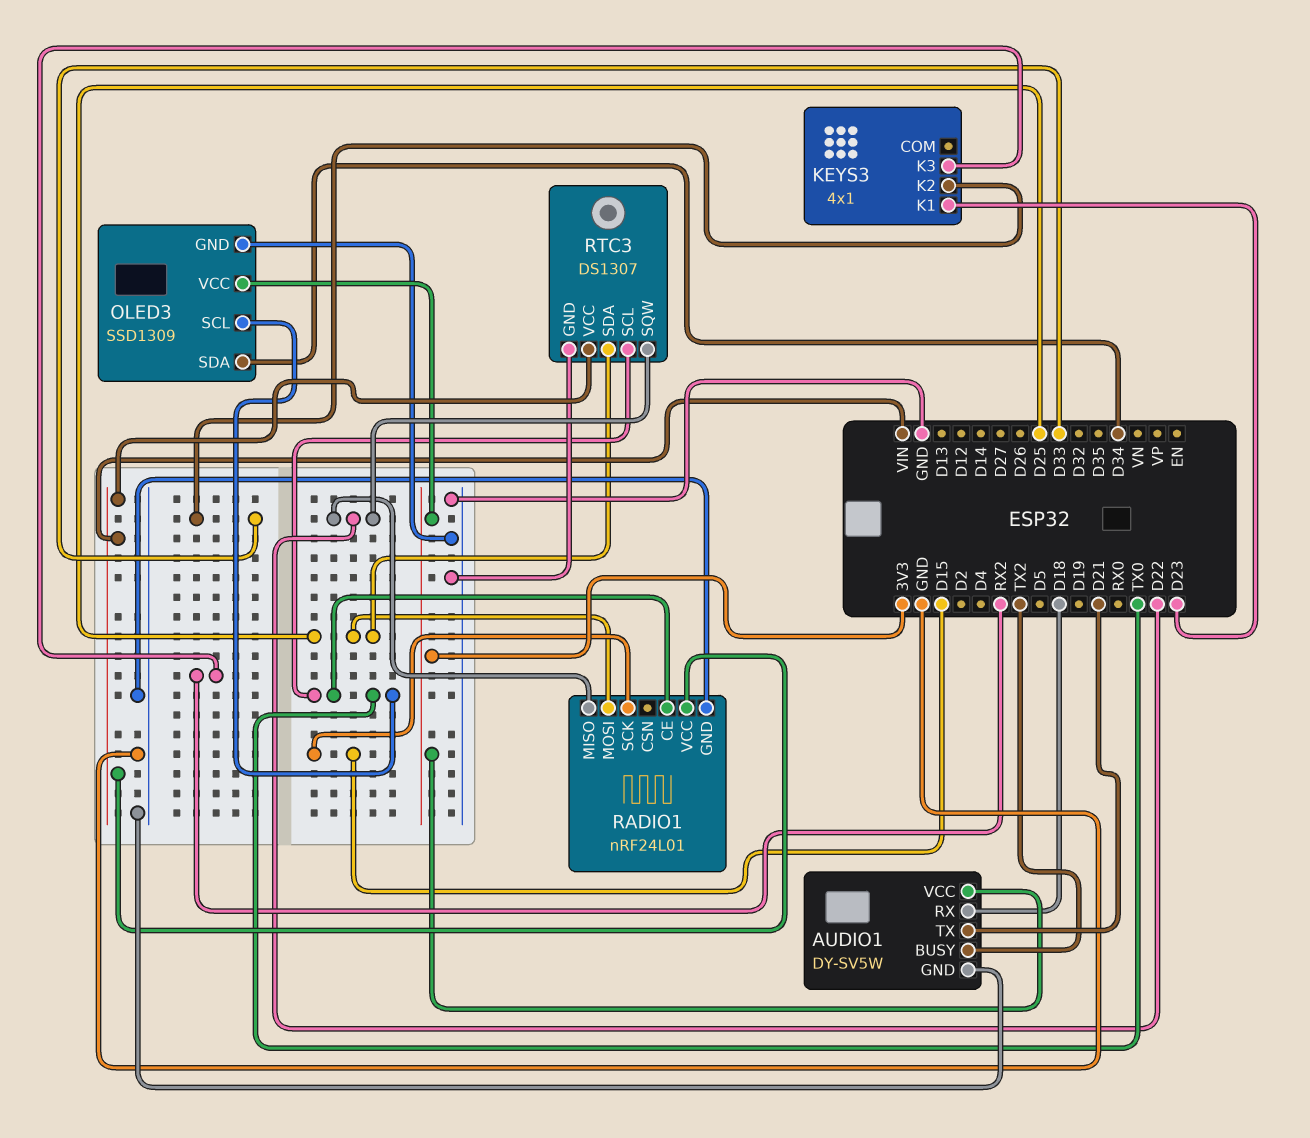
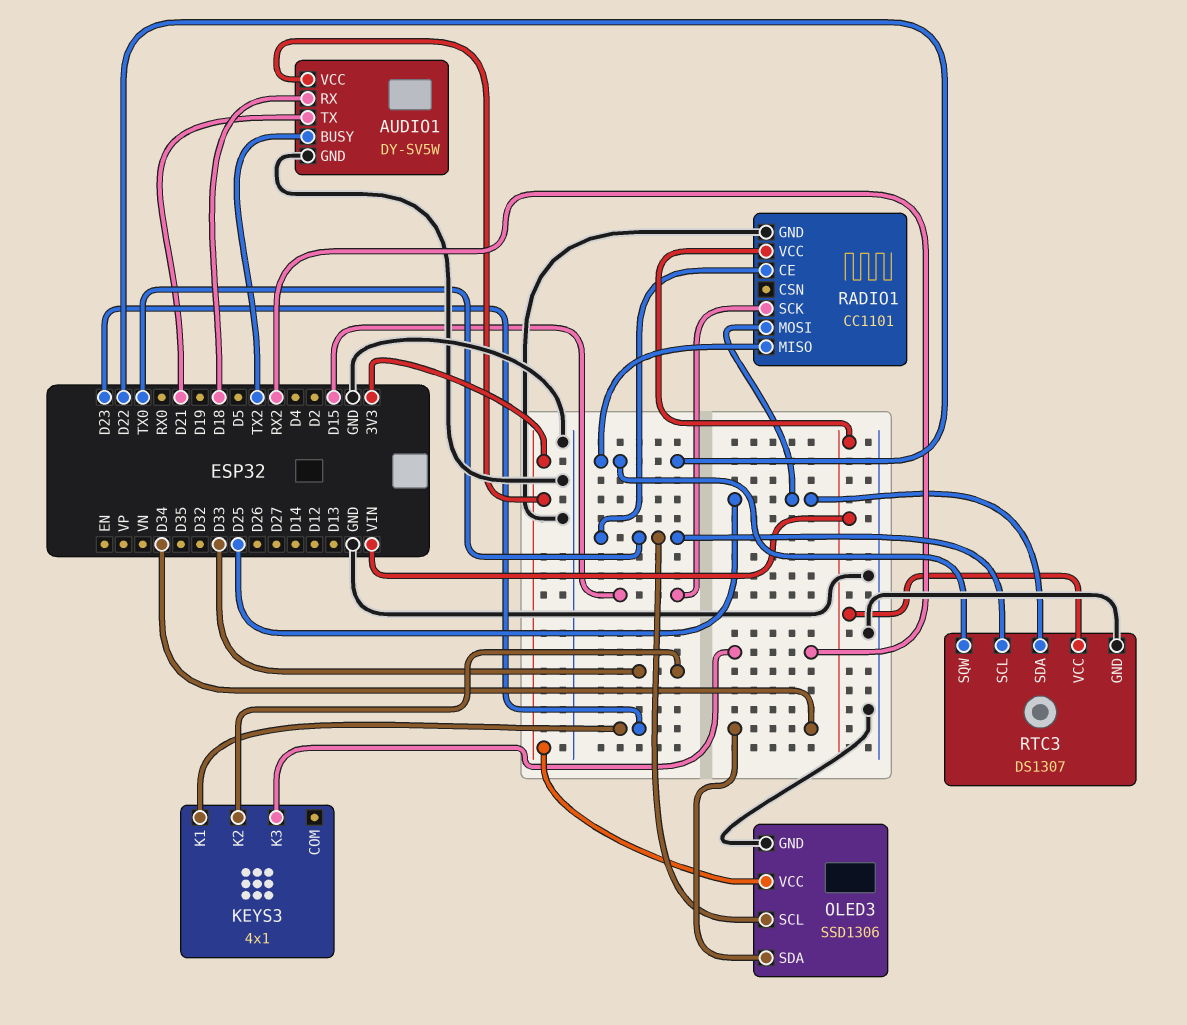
OLED3: SSD1309 -> SSD1306
RADIO1: nRF24L01 -> CC1101

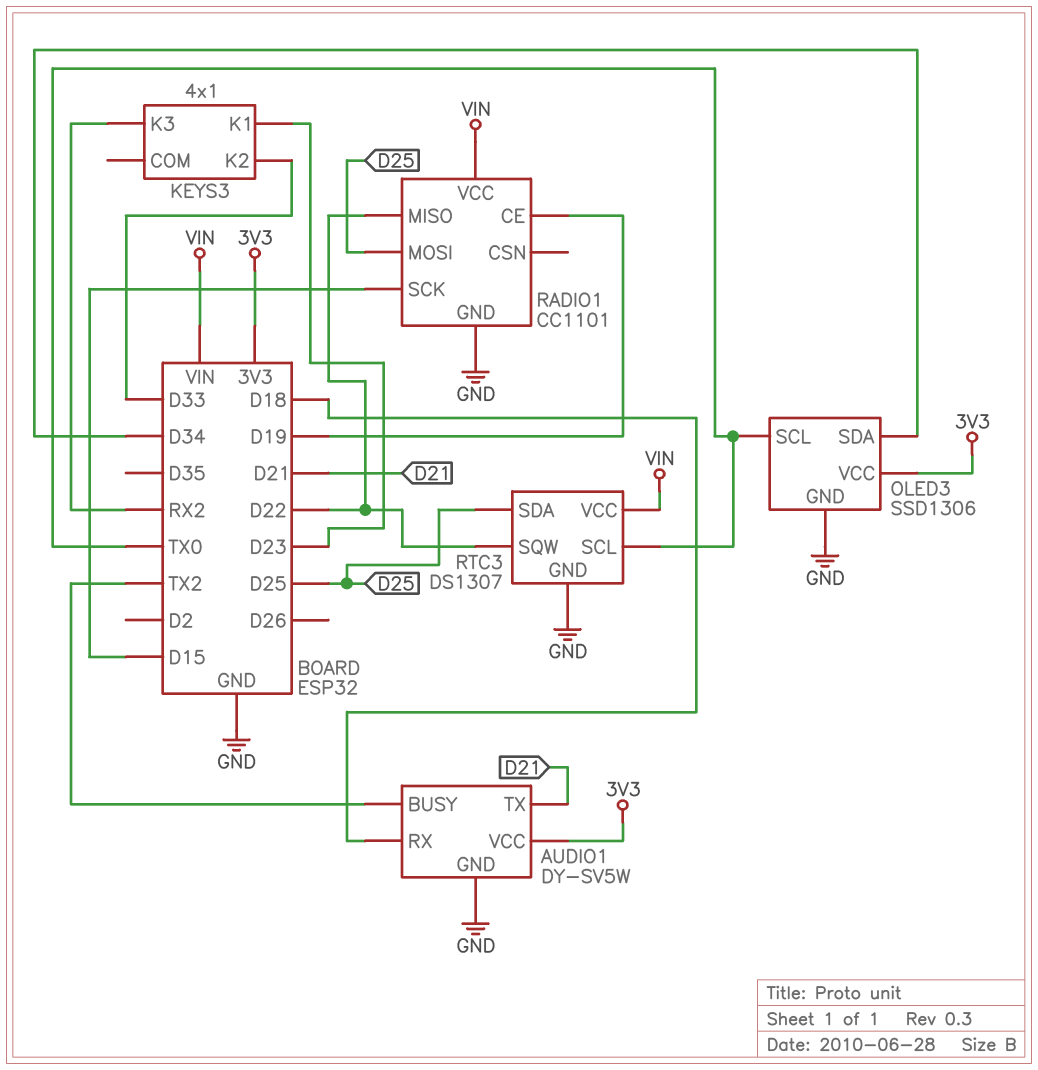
RADIO1 pin CE: TX0 -> D19

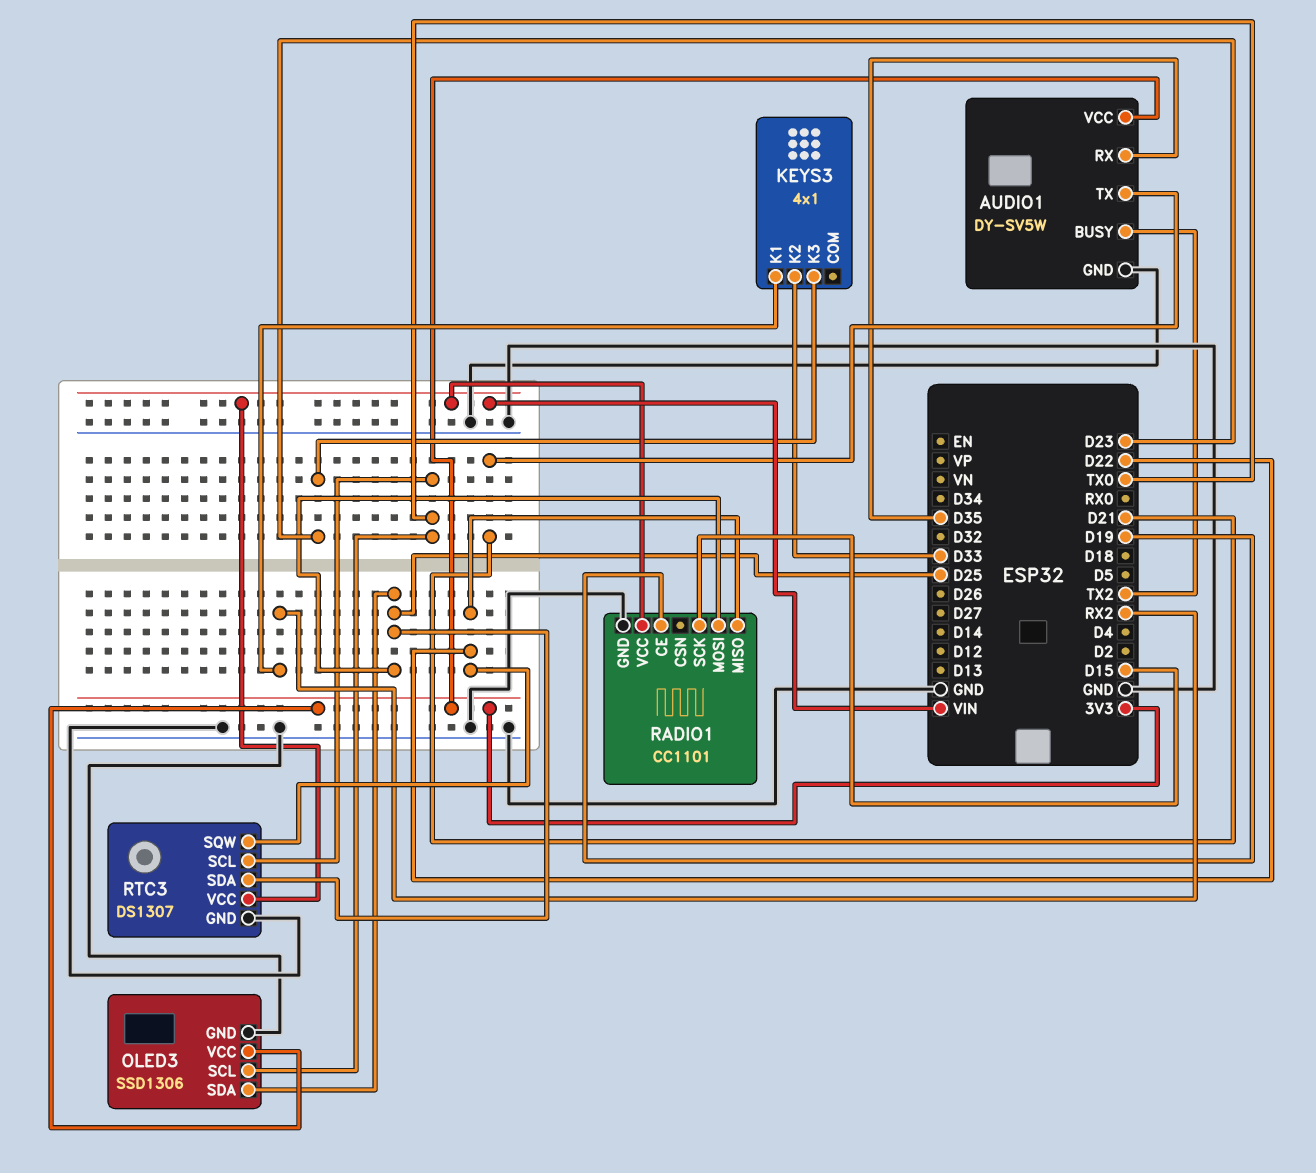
AUDIO1 pin RX: D18 -> D35
KEYS3 pin K1: D23 -> RX2
KEYS3 pin K3: RX2 -> D23
OLED3 pin SDA: D34 -> D25

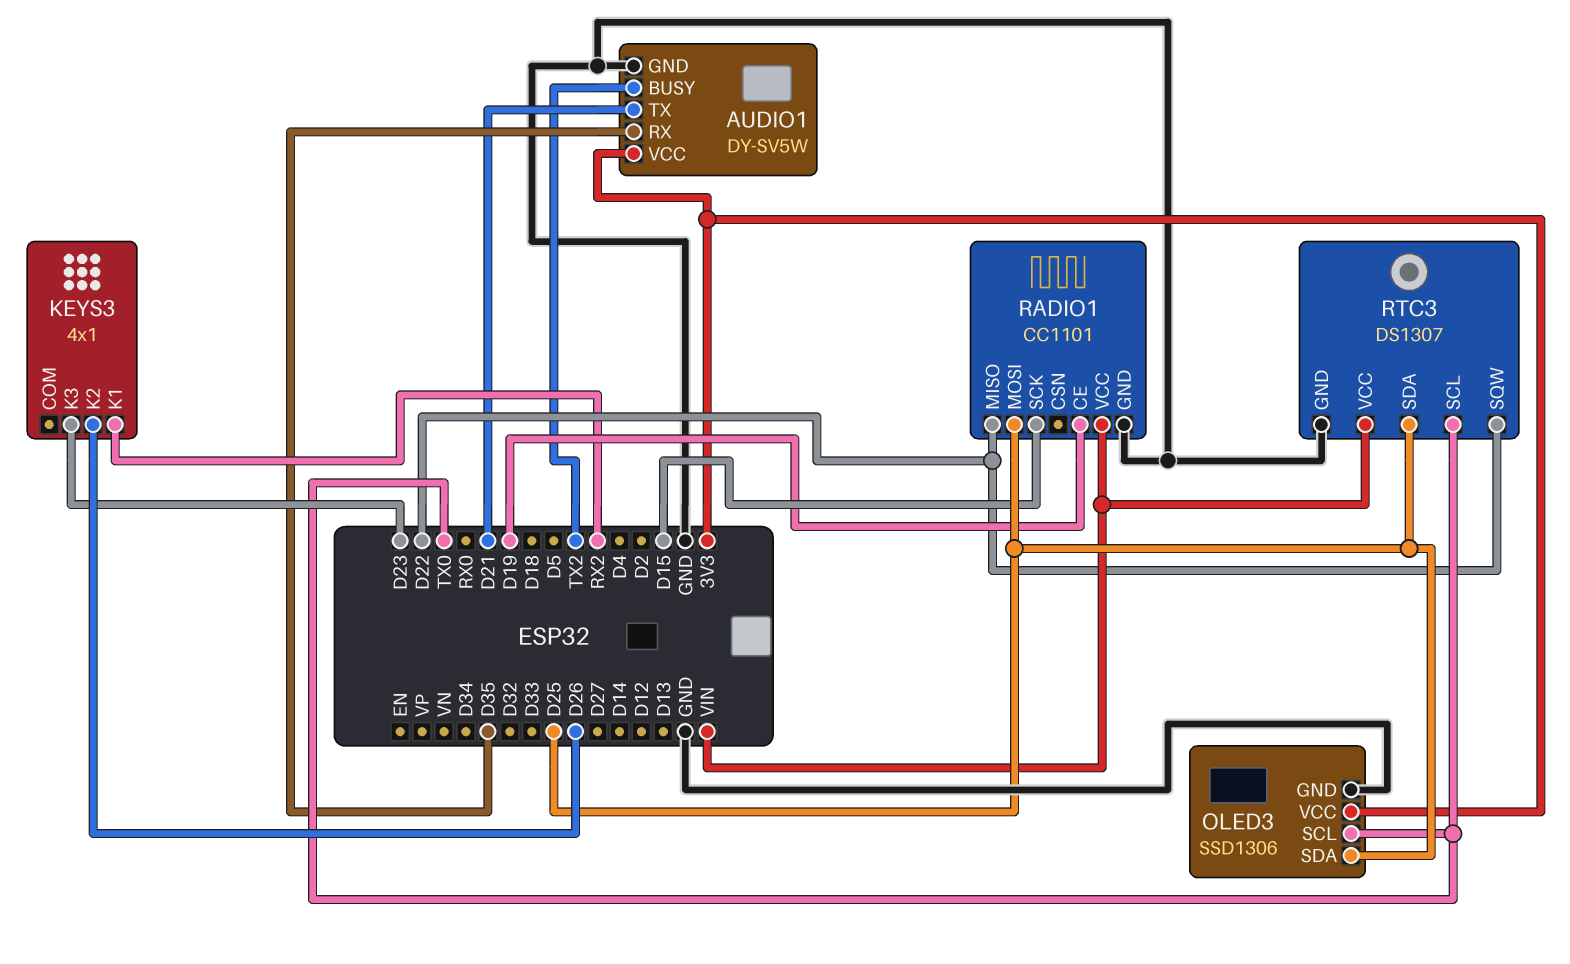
KEYS3 pin K2: D33 -> D26

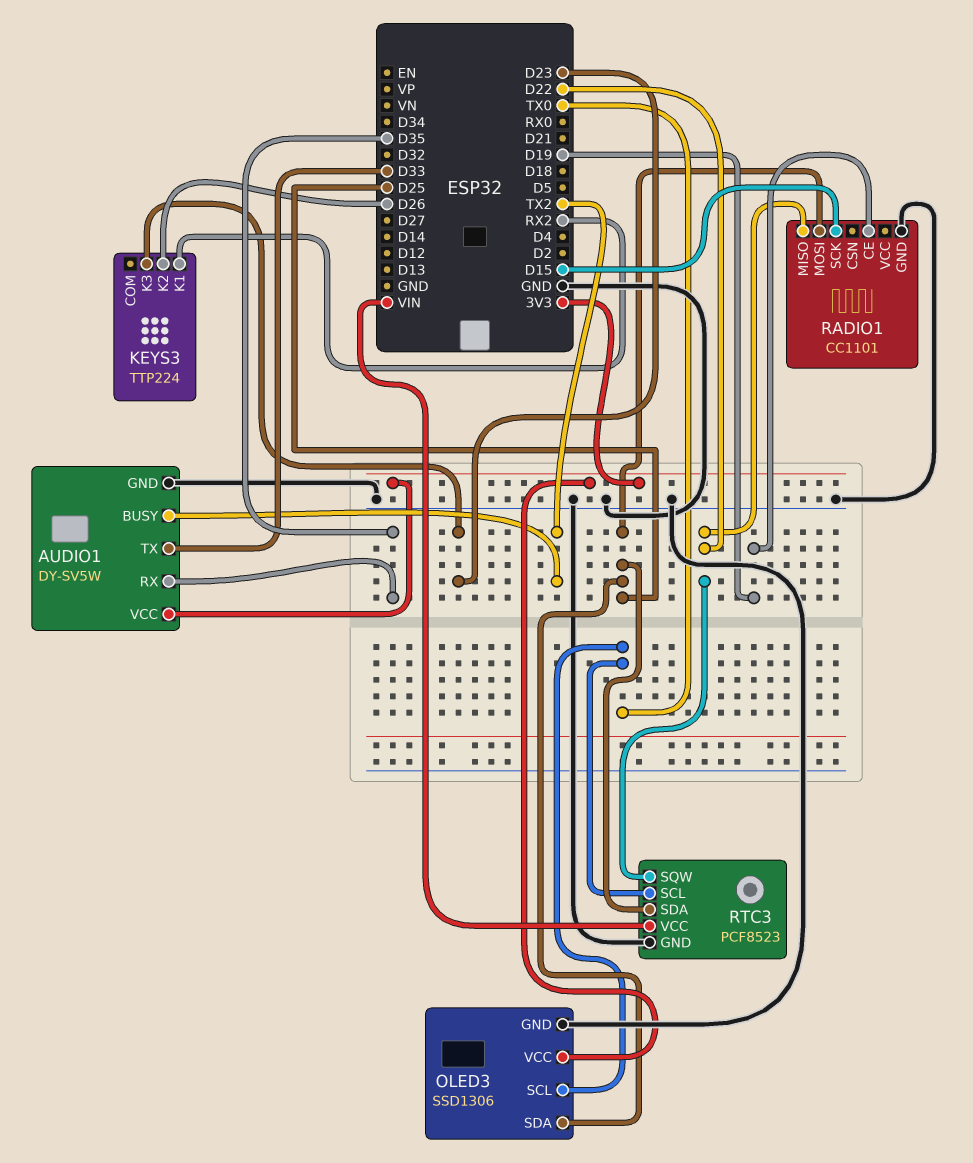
AUDIO1 pin TX: D21 -> D33
KEYS3: 4x1 -> TTP224
RADIO1 pin VCC: VIN -> none
RTC3: DS1307 -> PCF8523

